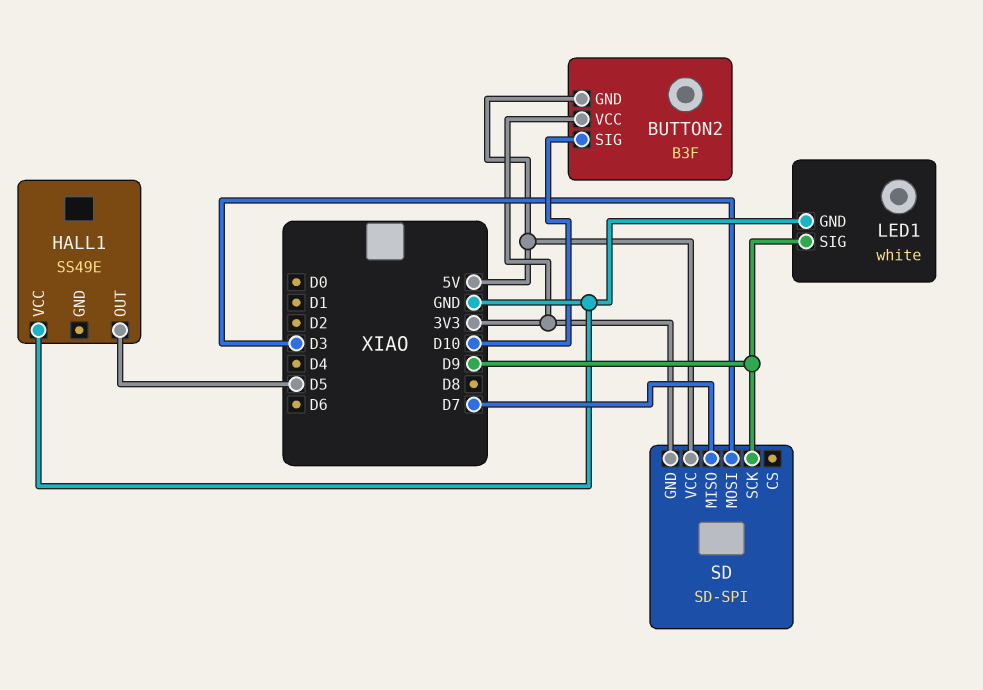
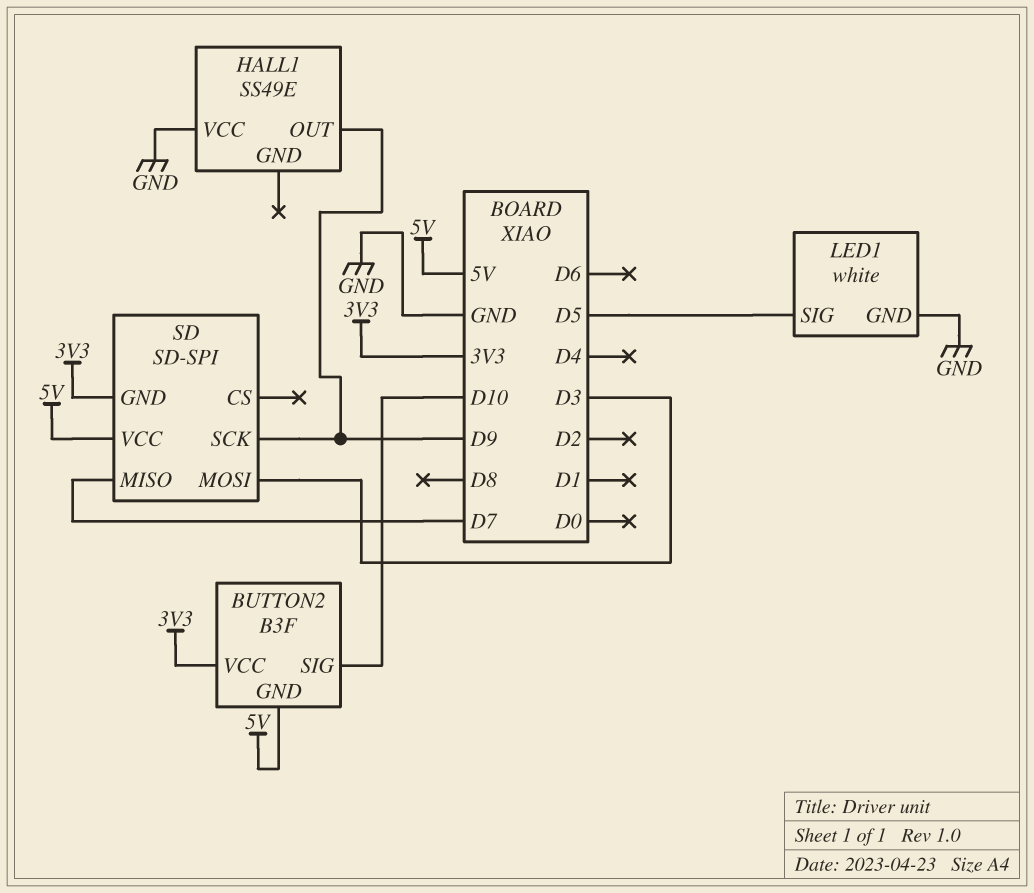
HALL1 pin OUT: D5 -> D9
LED1 pin SIG: D9 -> D5

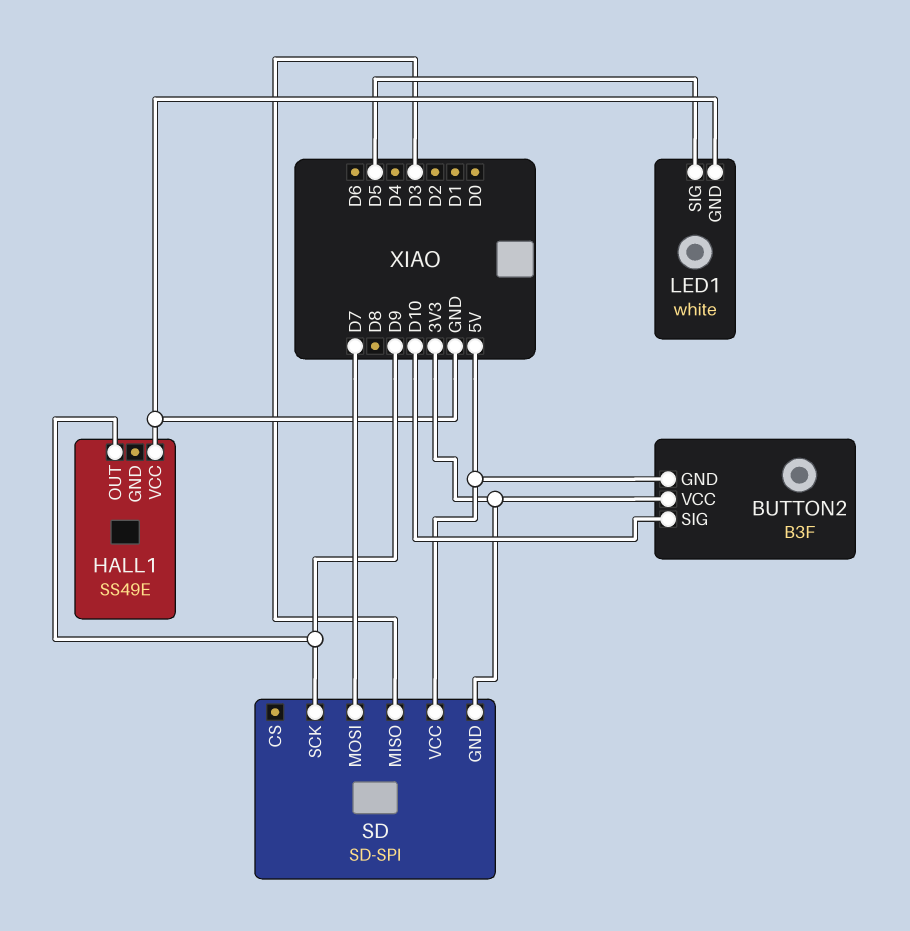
SD pin MISO: D7 -> D3
SD pin MOSI: D3 -> D7

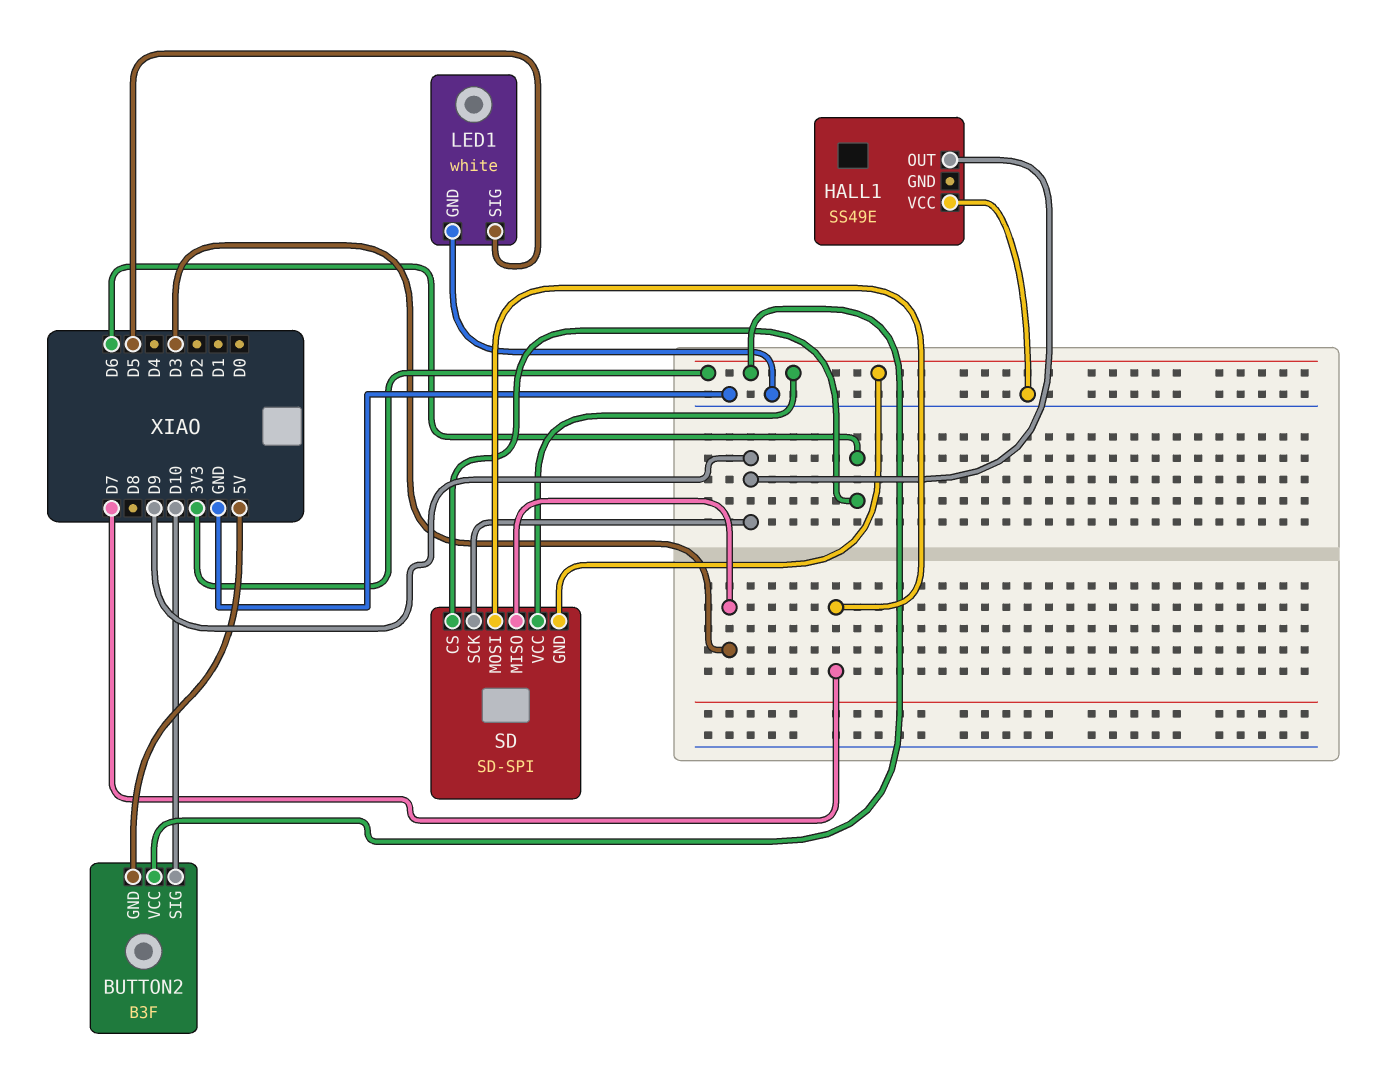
SD pin CS: none -> D6
SD pin VCC: 5V -> 3V3

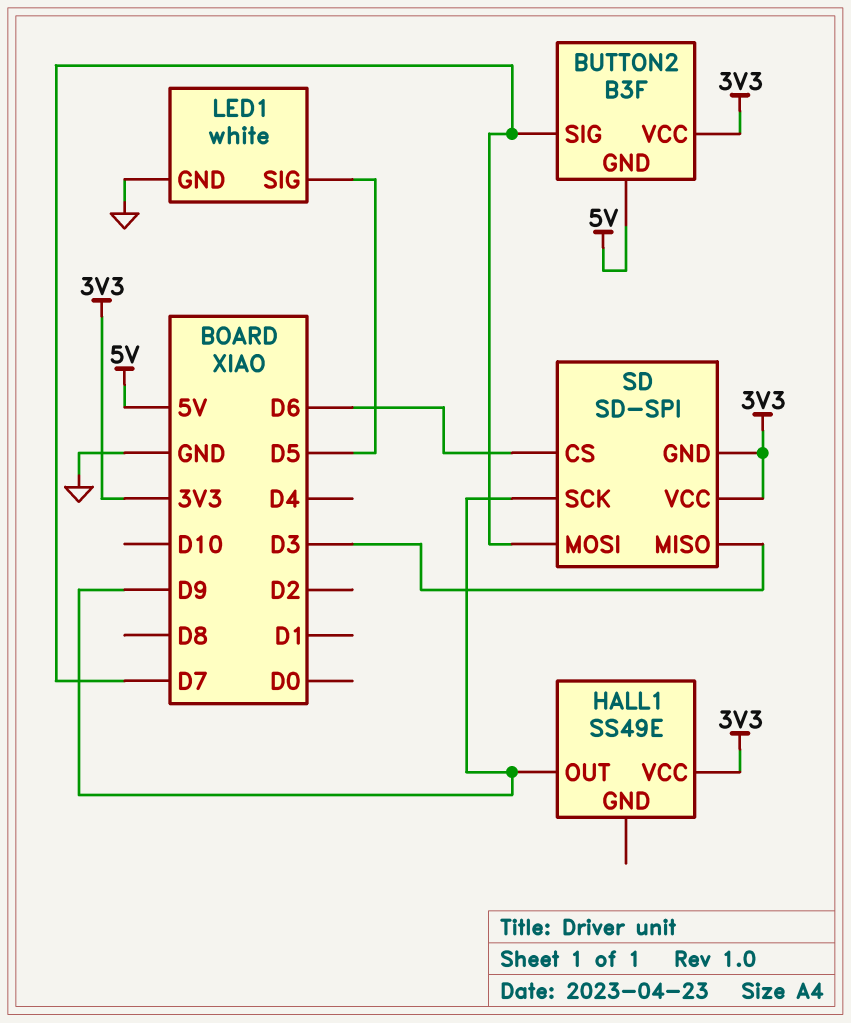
BUTTON2 pin SIG: D10 -> D7
HALL1 pin VCC: GND -> 3V3

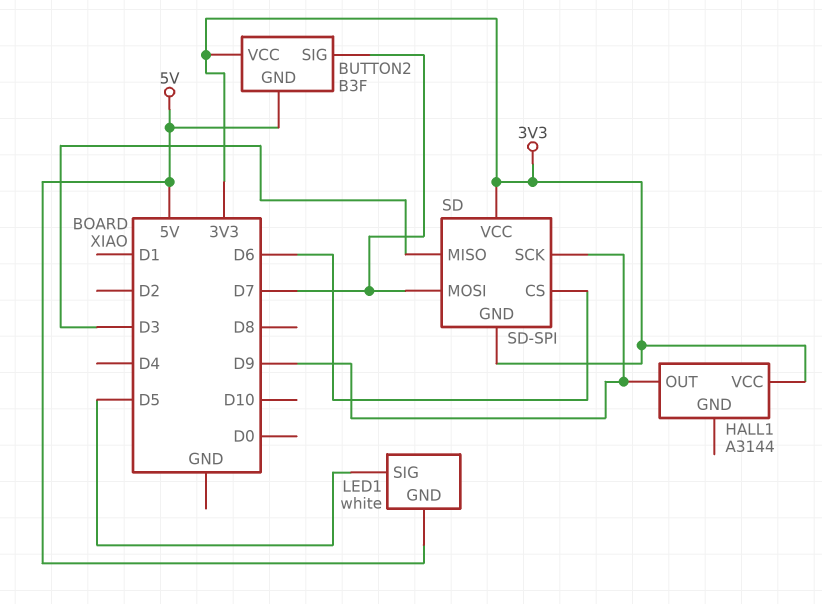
HALL1: SS49E -> A3144
LED1 pin GND: GND -> 5V

